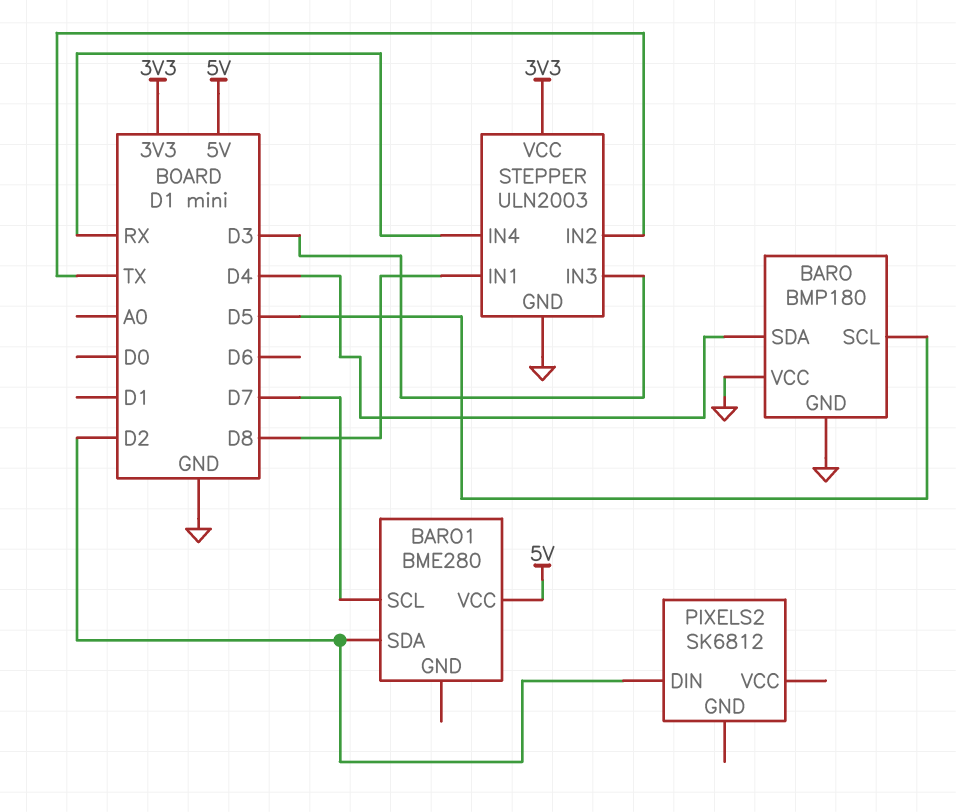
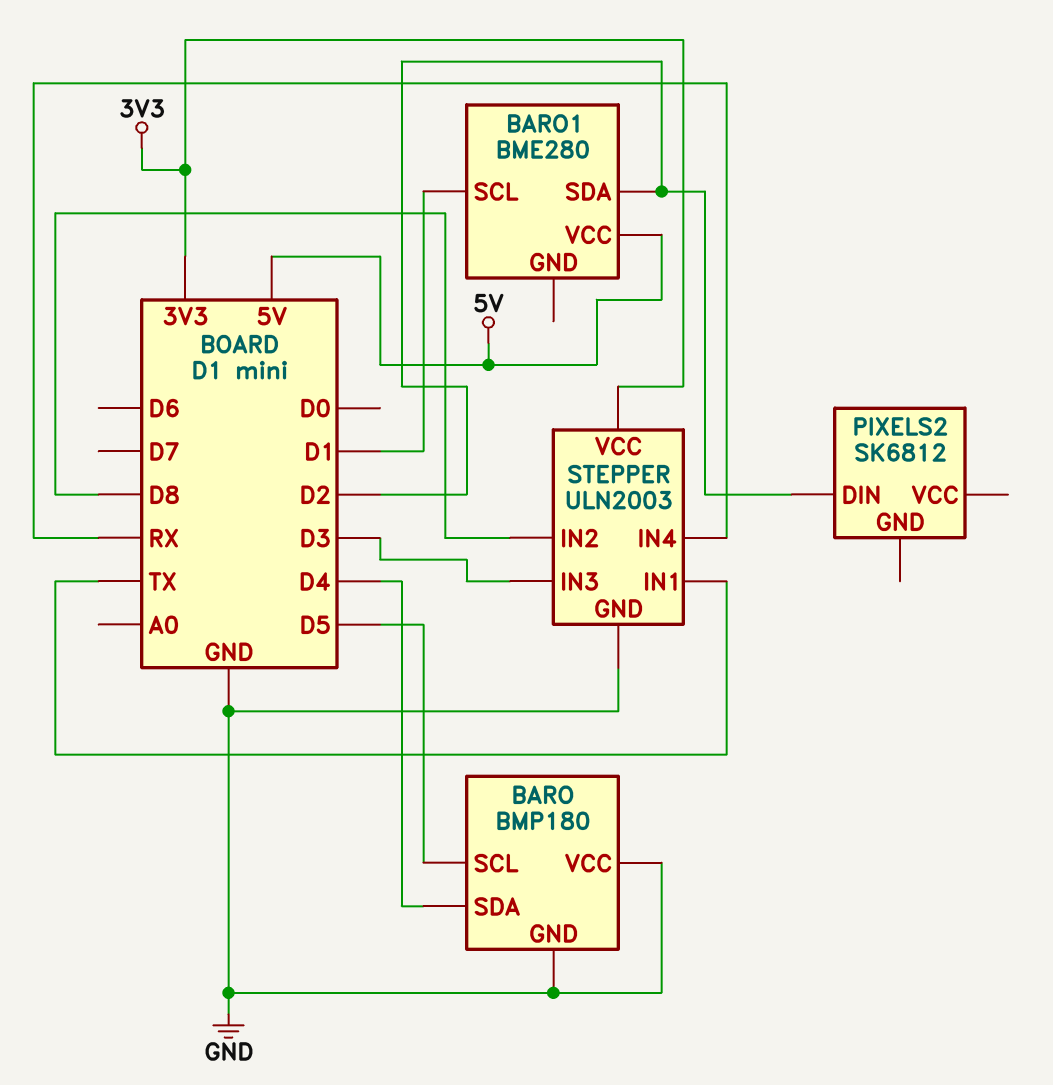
BARO1 pin SCL: D7 -> D1
STEPPER pin IN1: D8 -> TX
STEPPER pin IN2: TX -> D8

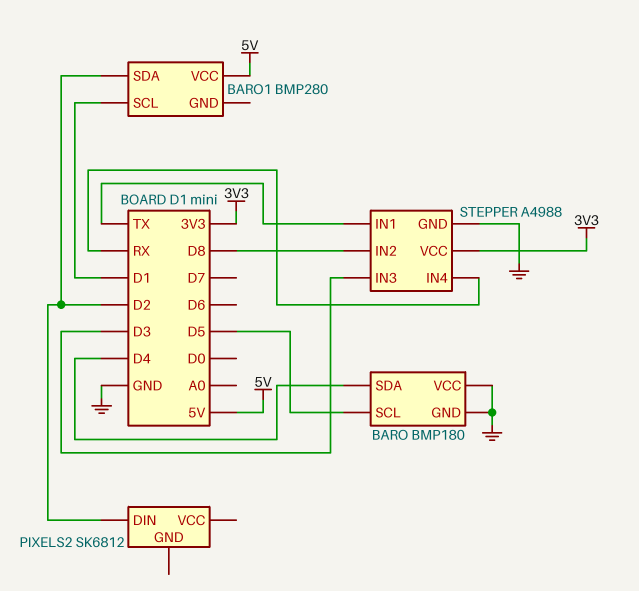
BARO1: BME280 -> BMP280
STEPPER: ULN2003 -> A4988

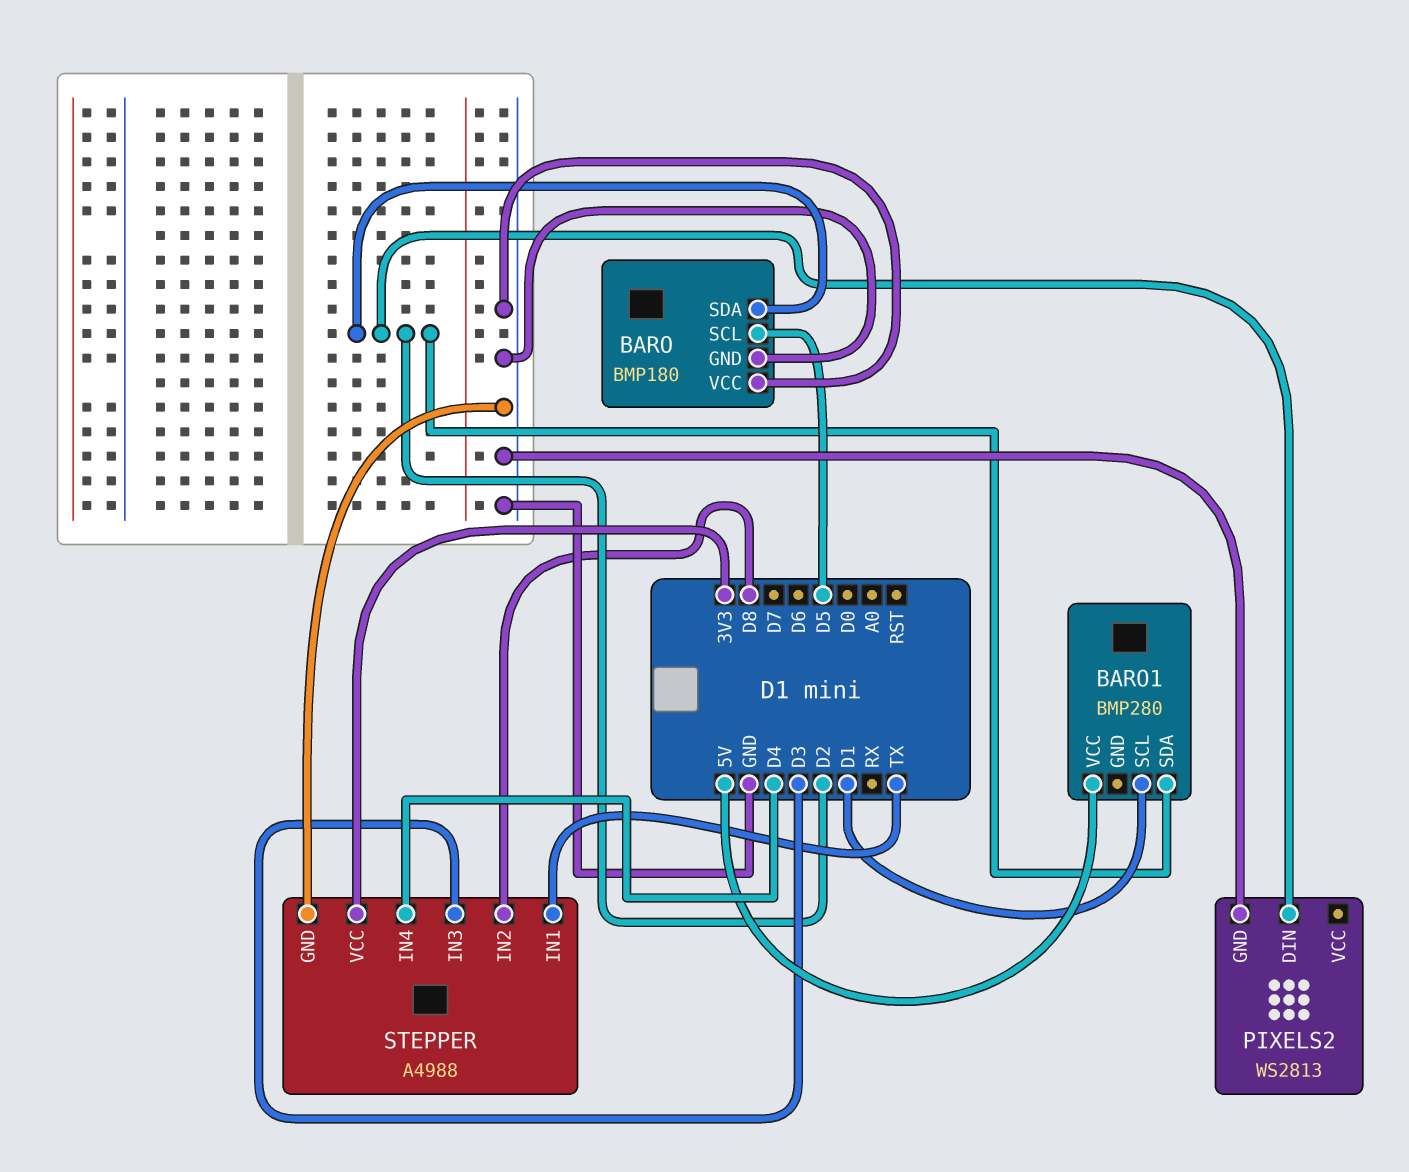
BARO pin SDA: D4 -> D2
PIXELS2: SK6812 -> WS2813
PIXELS2 pin GND: none -> GND
STEPPER pin IN4: RX -> D4

